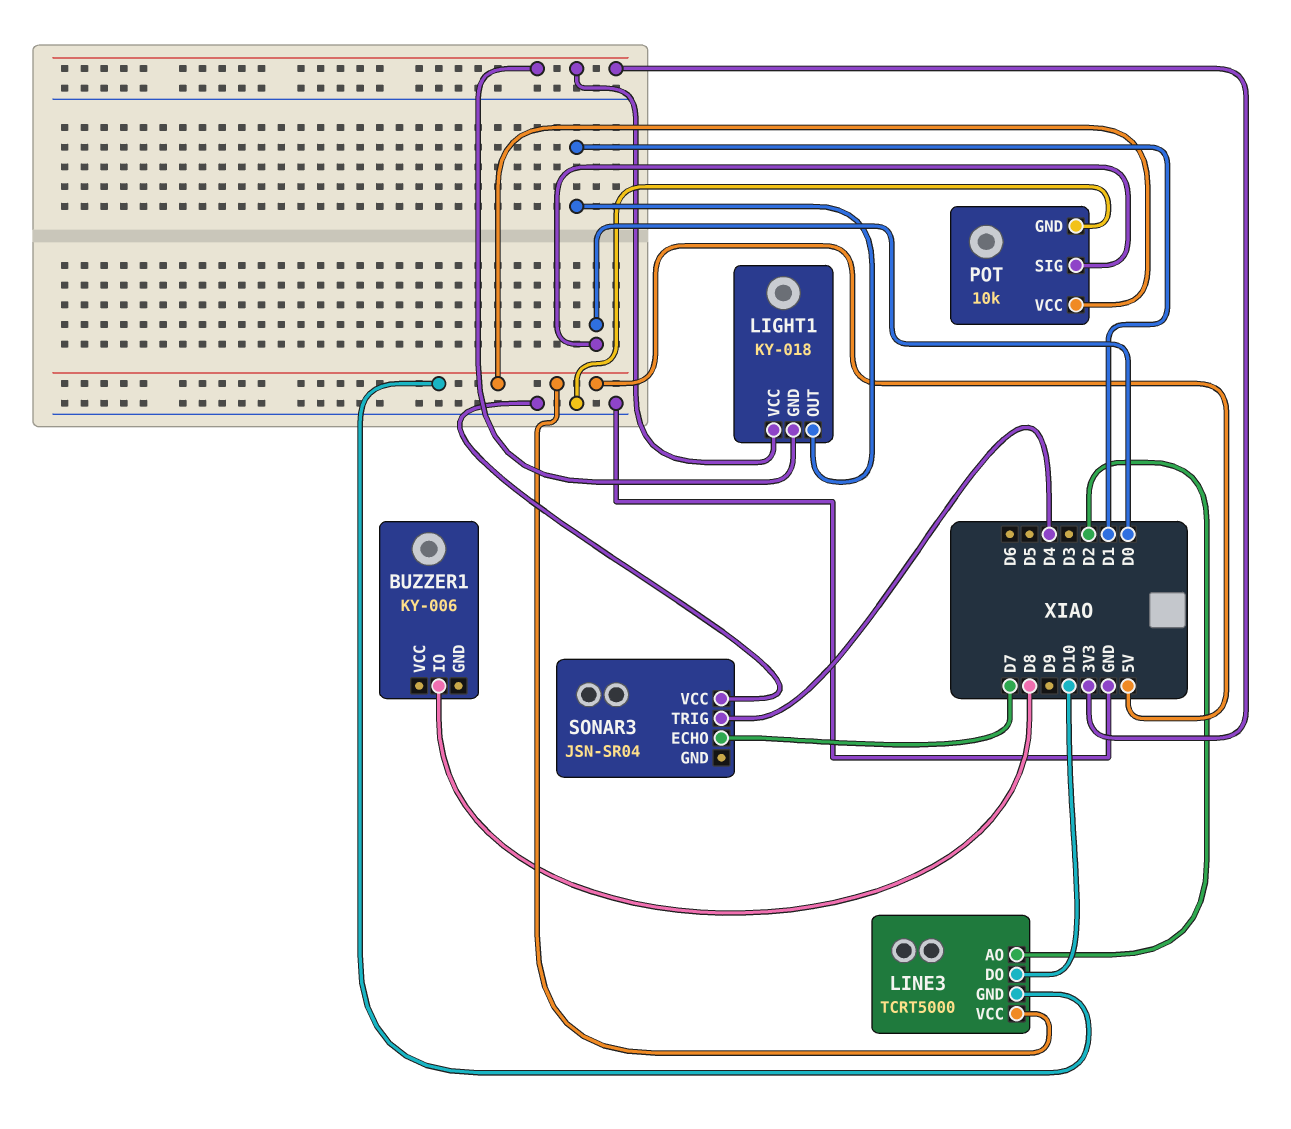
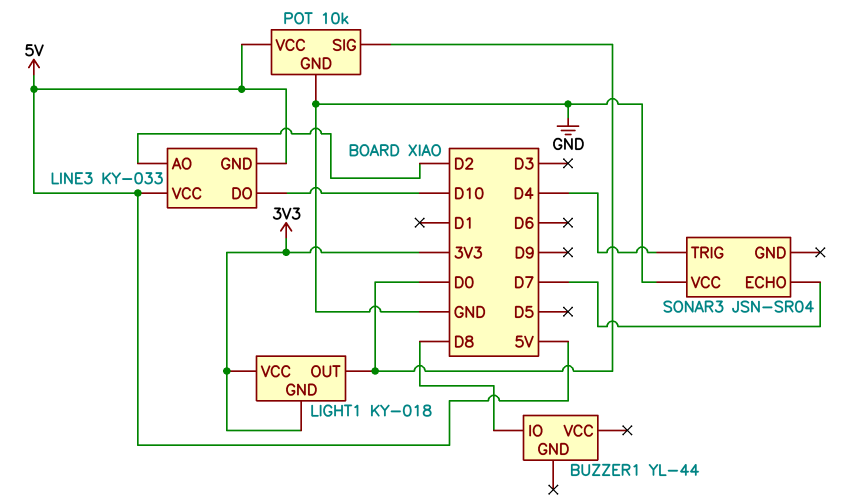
BUZZER1: KY-006 -> YL-44
LIGHT1 pin OUT: D1 -> D0
LINE3: TCRT5000 -> KY-033

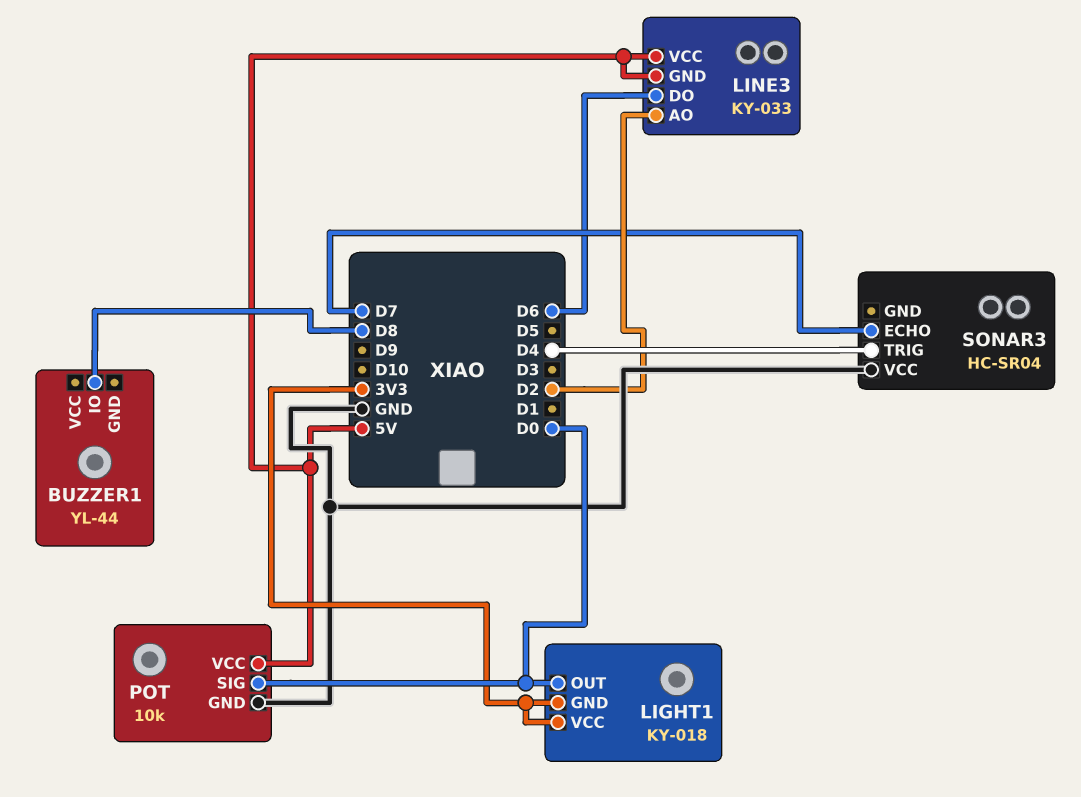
LINE3 pin DO: D10 -> D6
SONAR3: JSN-SR04 -> HC-SR04

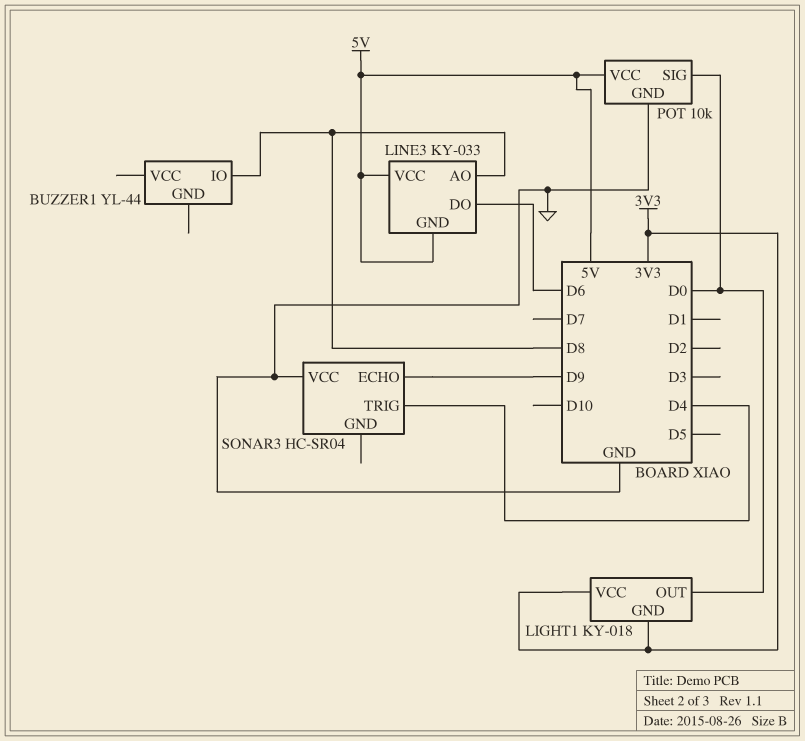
LINE3 pin AO: D2 -> D8
SONAR3 pin ECHO: D7 -> D9

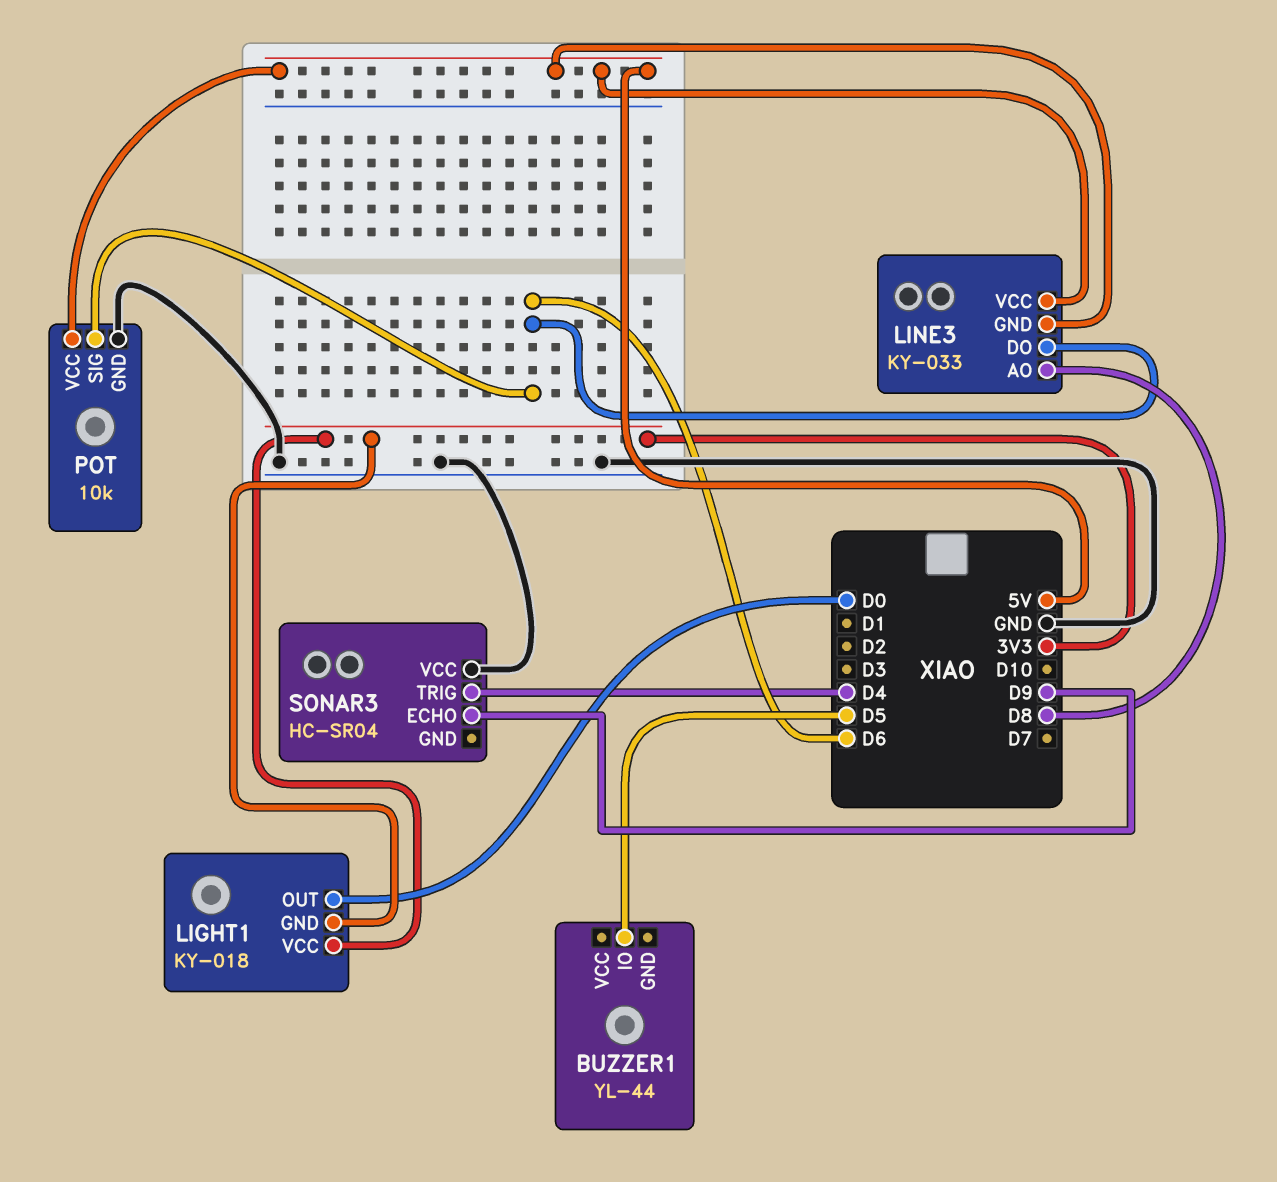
BUZZER1 pin IO: D8 -> D5
POT pin SIG: D0 -> D6

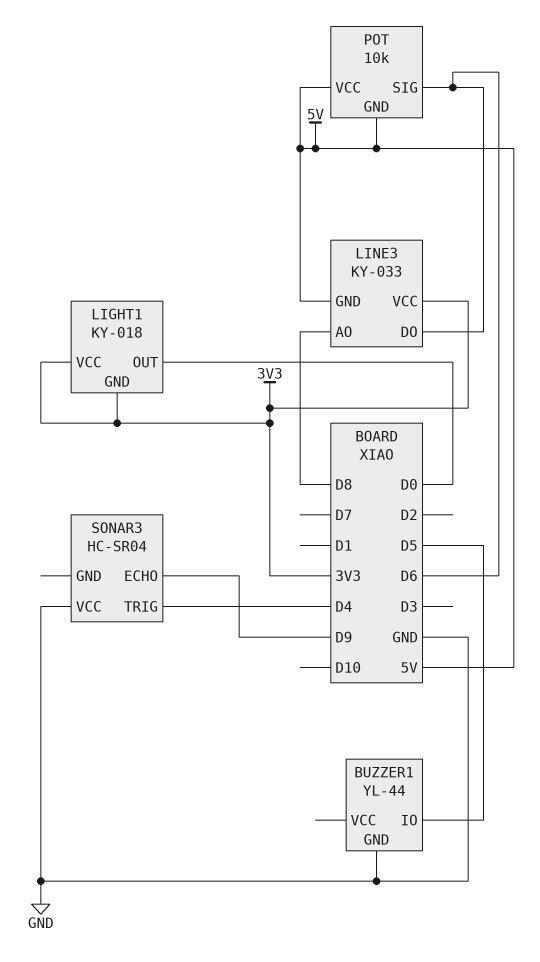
BUZZER1 pin GND: none -> GND
LINE3 pin VCC: 5V -> 3V3
POT pin GND: GND -> 5V

